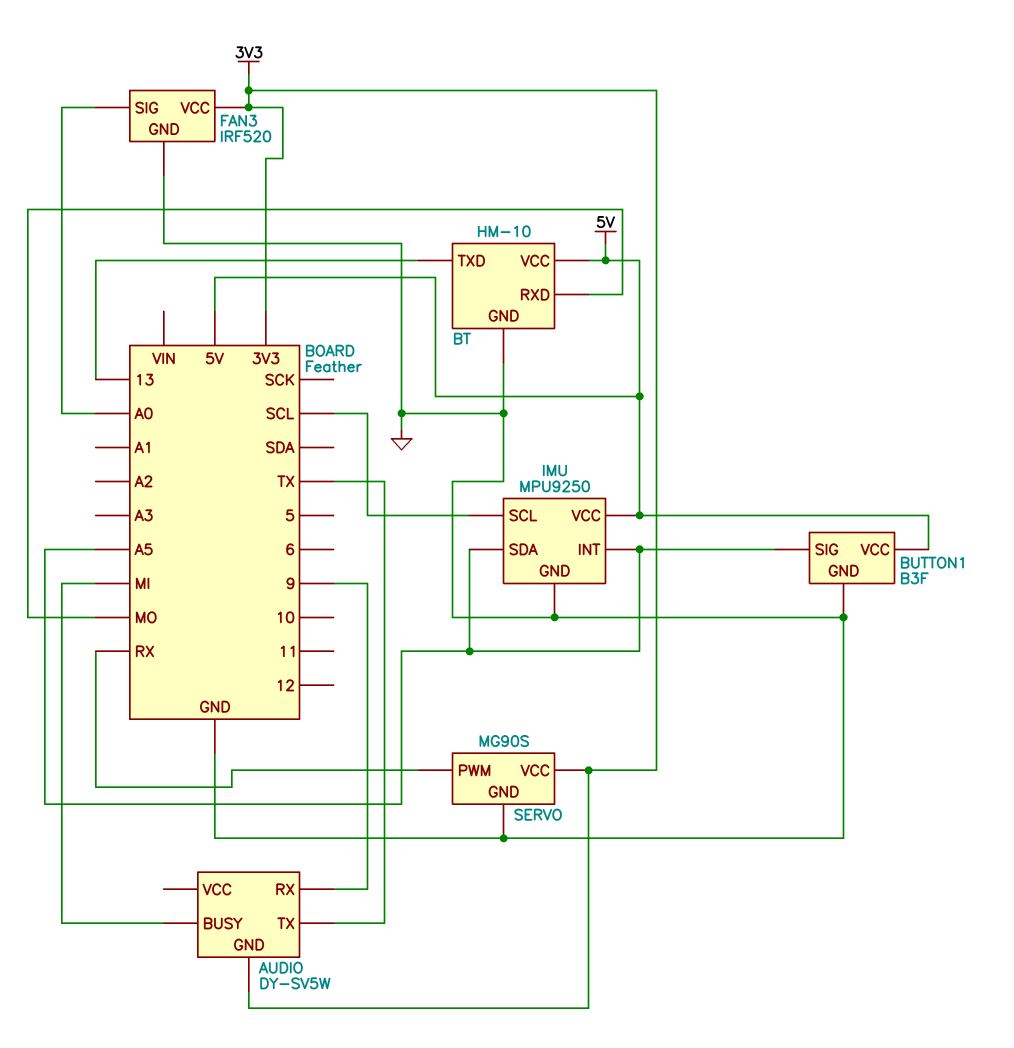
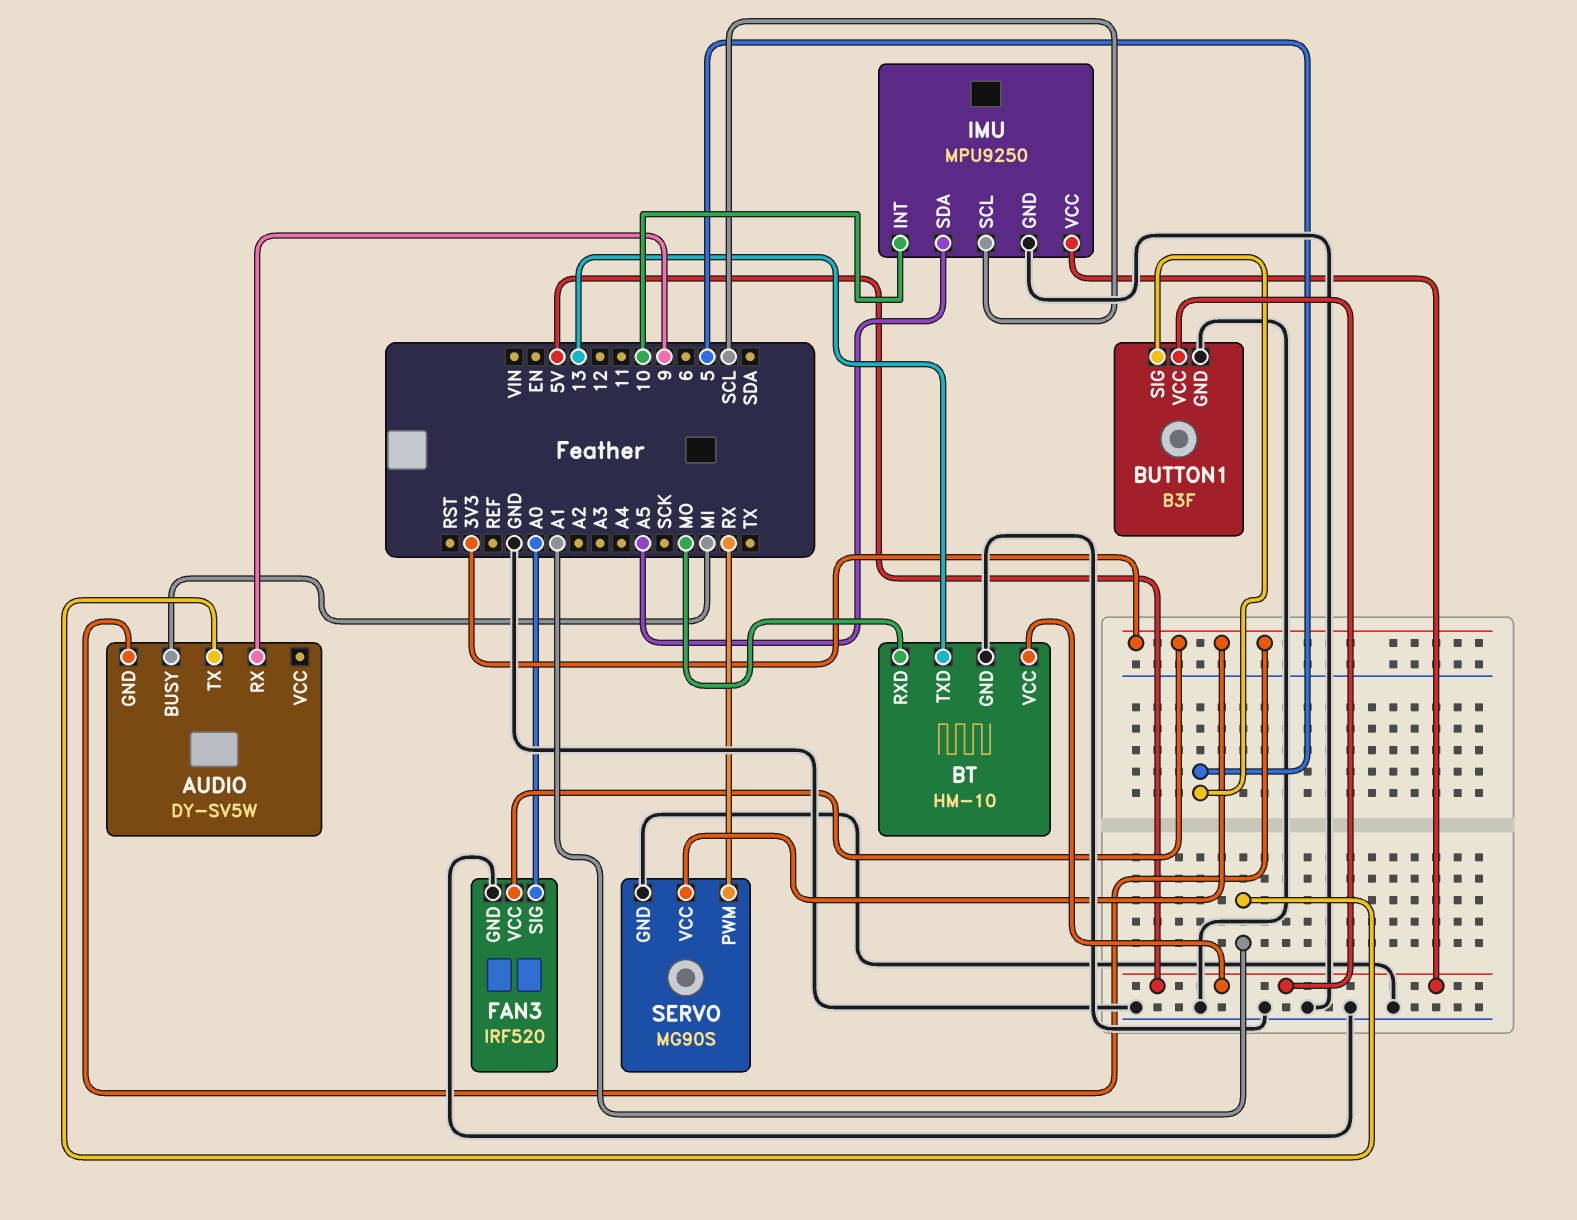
AUDIO pin TX: TX -> A1
BUTTON1 pin SIG: A5 -> 5
IMU pin INT: A5 -> 10

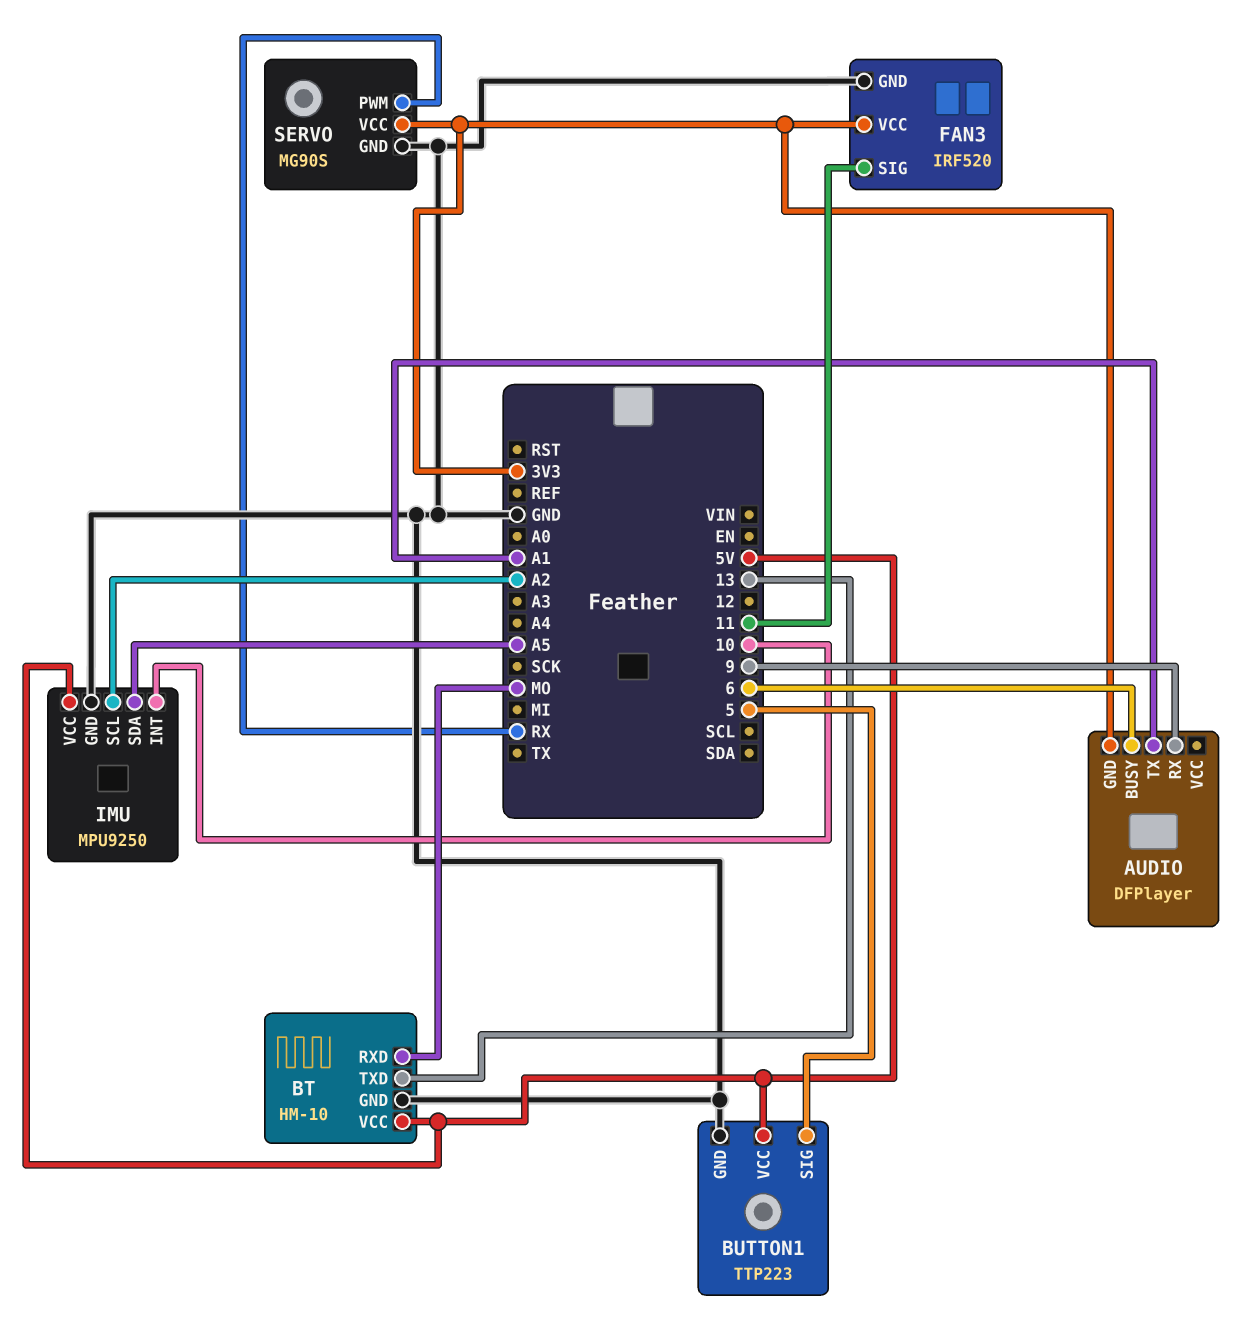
AUDIO: DY-SV5W -> DFPlayer
AUDIO pin BUSY: MI -> 6
BUTTON1: B3F -> TTP223
FAN3 pin SIG: A0 -> 11
IMU pin SCL: SCL -> A2

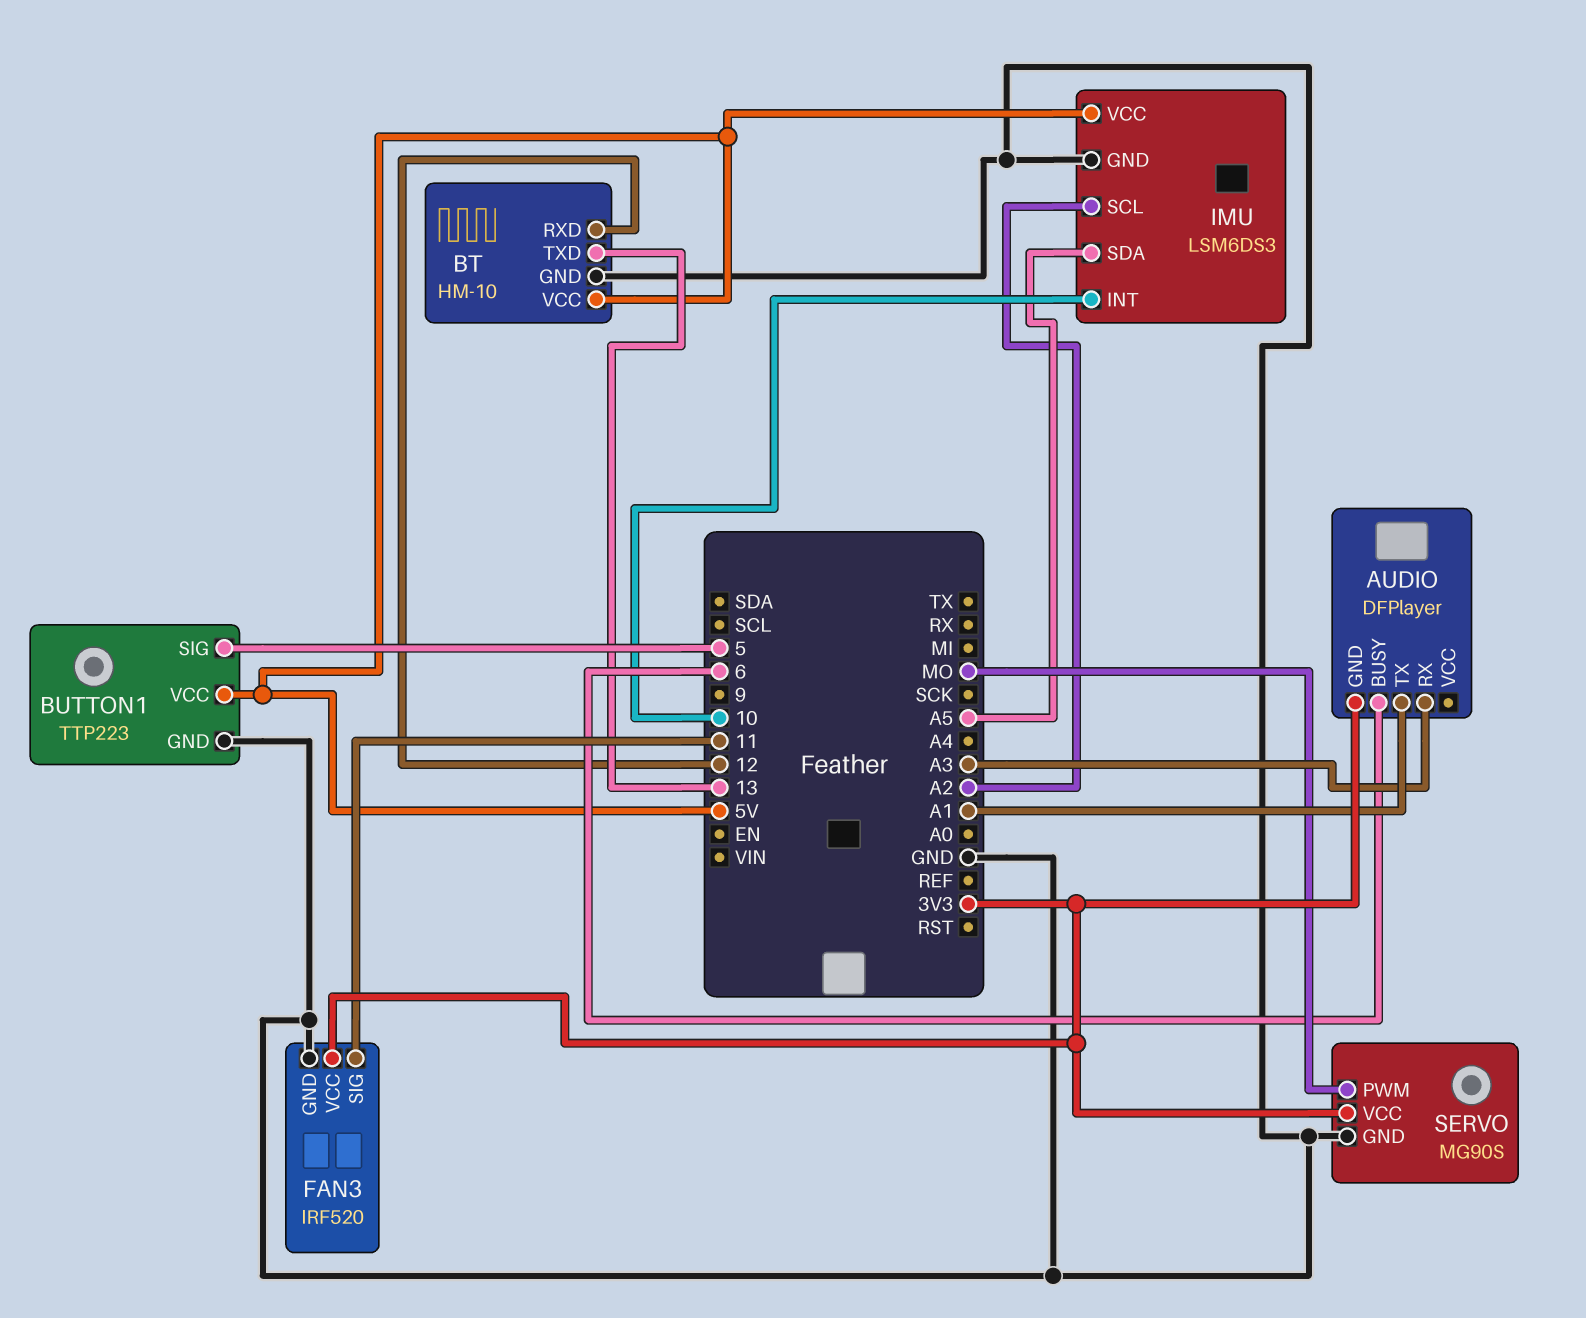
AUDIO pin RX: 9 -> A3
BT pin RXD: MO -> 12
IMU: MPU9250 -> LSM6DS3
SERVO pin PWM: RX -> MO

